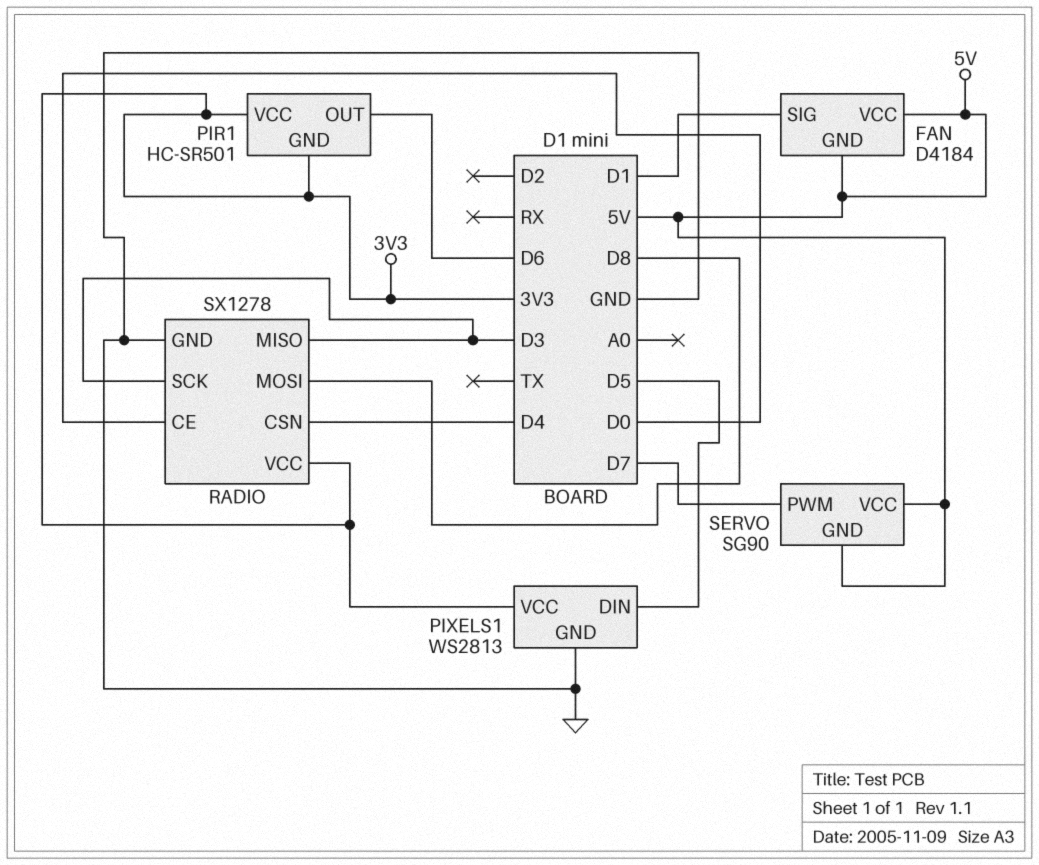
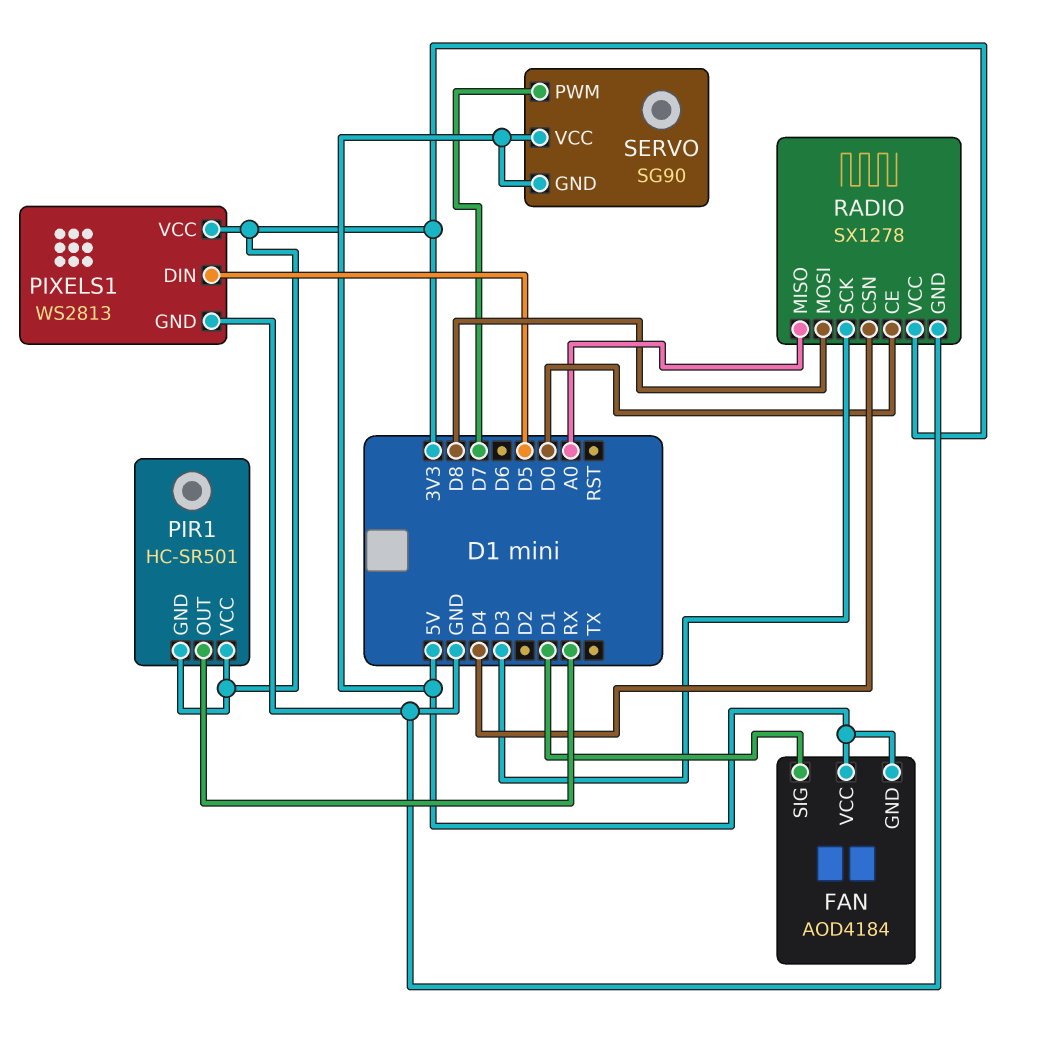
FAN: D4184 -> AOD4184
PIR1 pin OUT: D6 -> RX
RADIO pin MISO: D3 -> A0

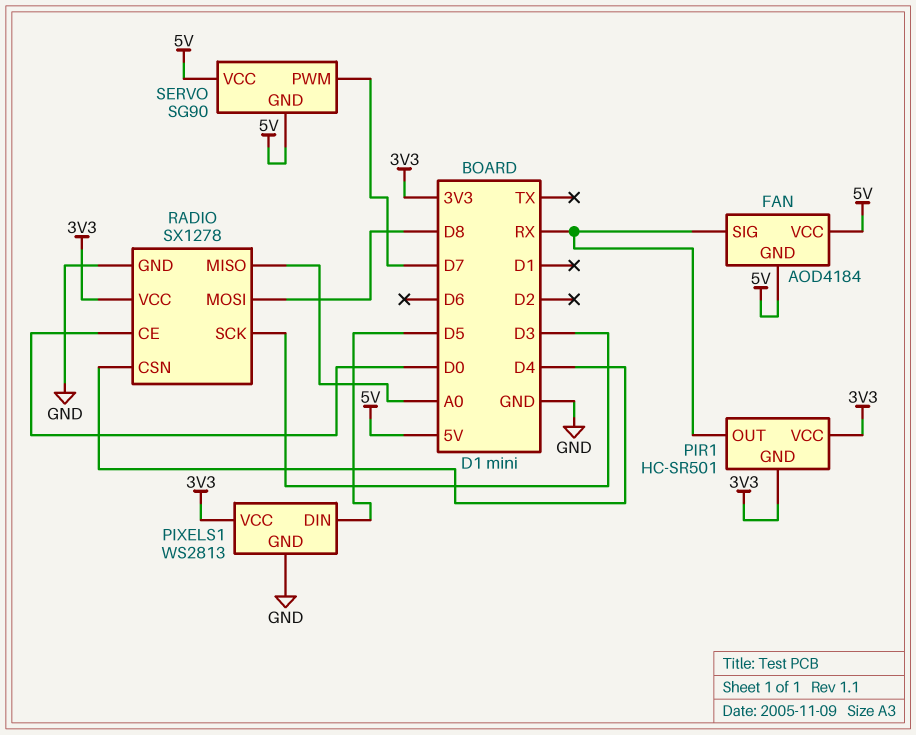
FAN pin SIG: D1 -> RX

